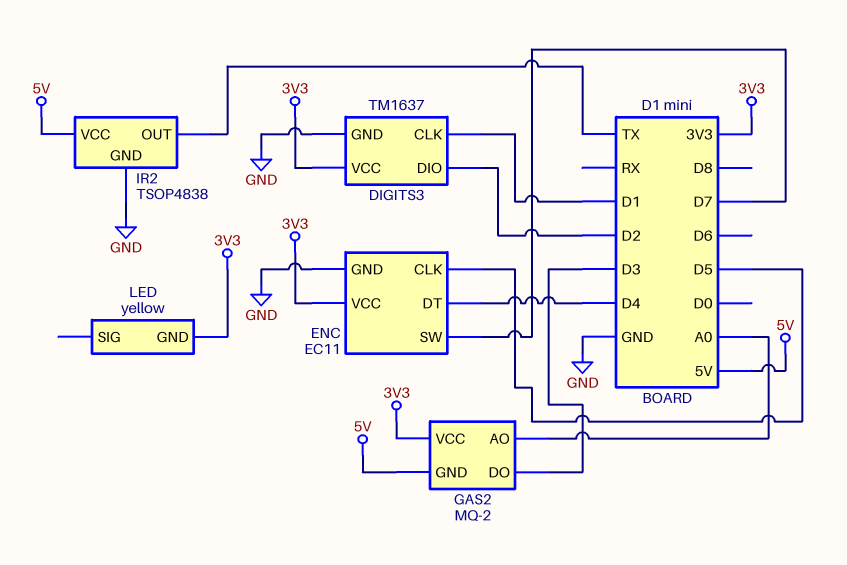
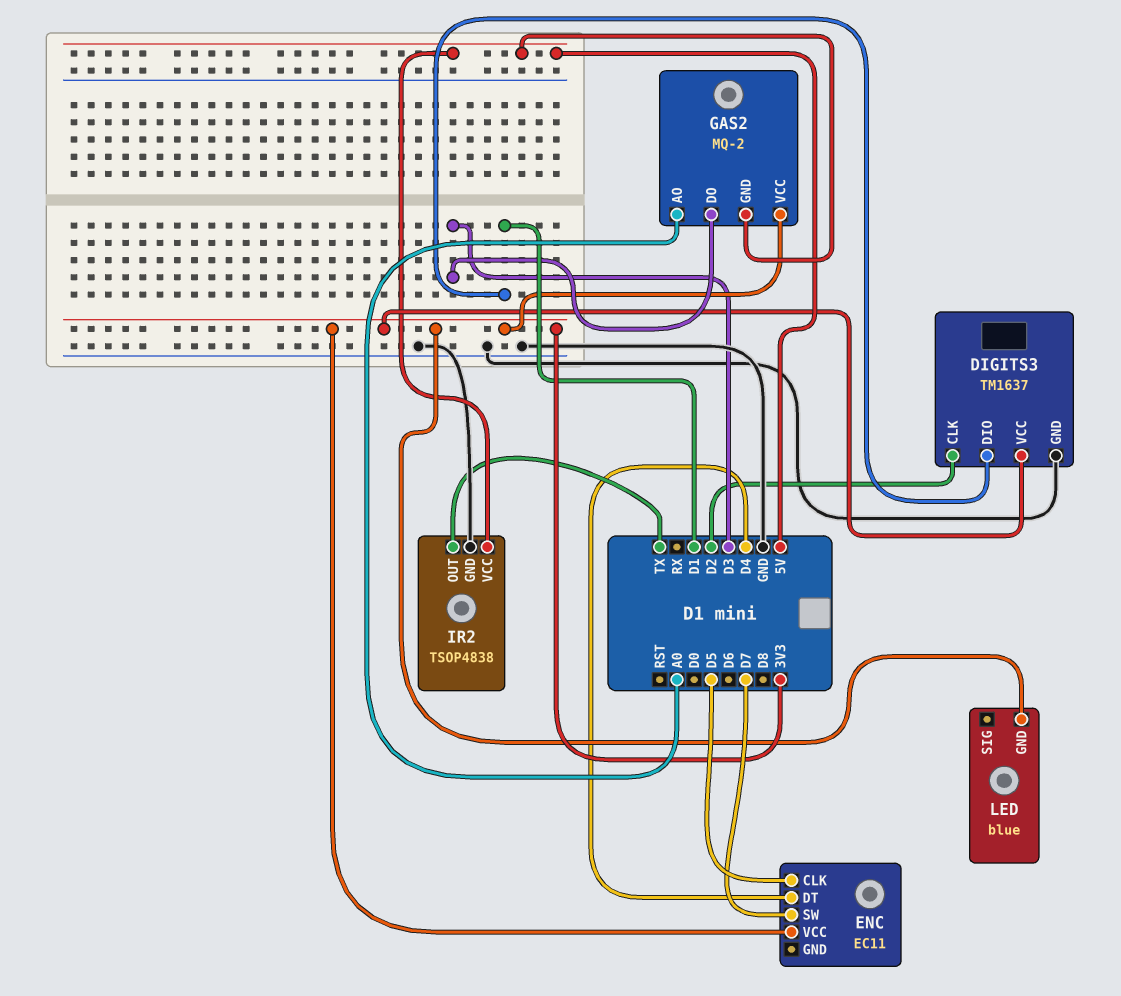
DIGITS3 pin CLK: D1 -> D2
DIGITS3 pin DIO: D2 -> D1
ENC pin GND: GND -> none
LED: yellow -> blue

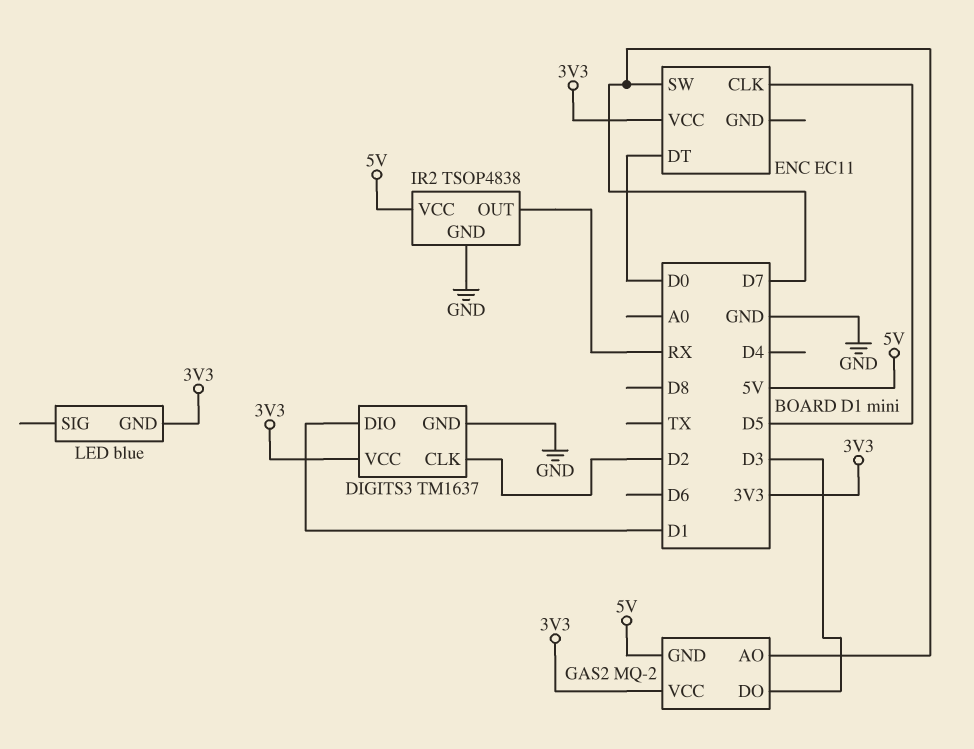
ENC pin DT: D4 -> D0
GAS2 pin AO: A0 -> D7
IR2 pin OUT: TX -> RX

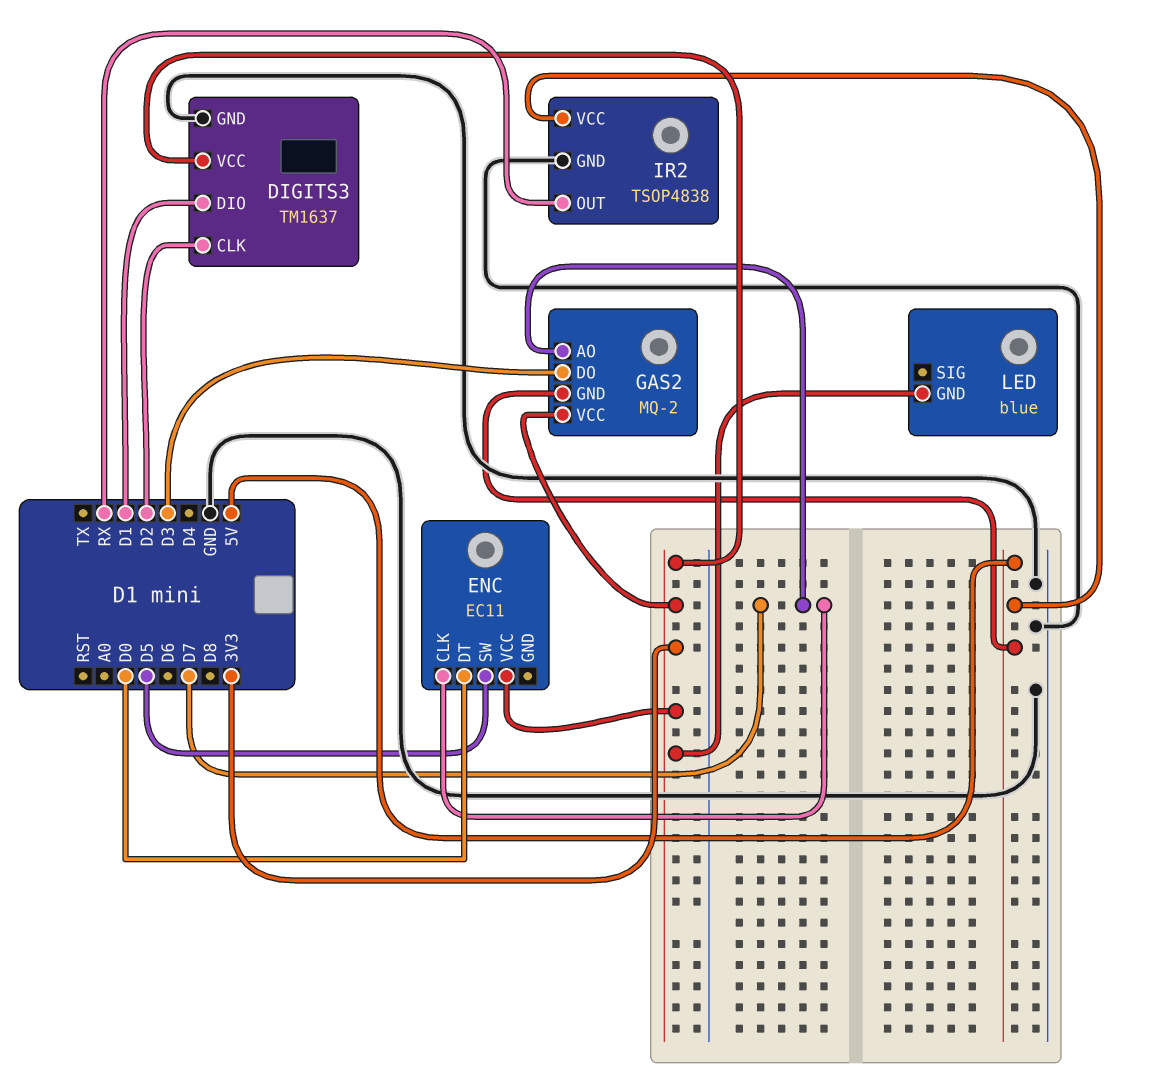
ENC pin CLK: D5 -> D7
ENC pin SW: D7 -> D5

